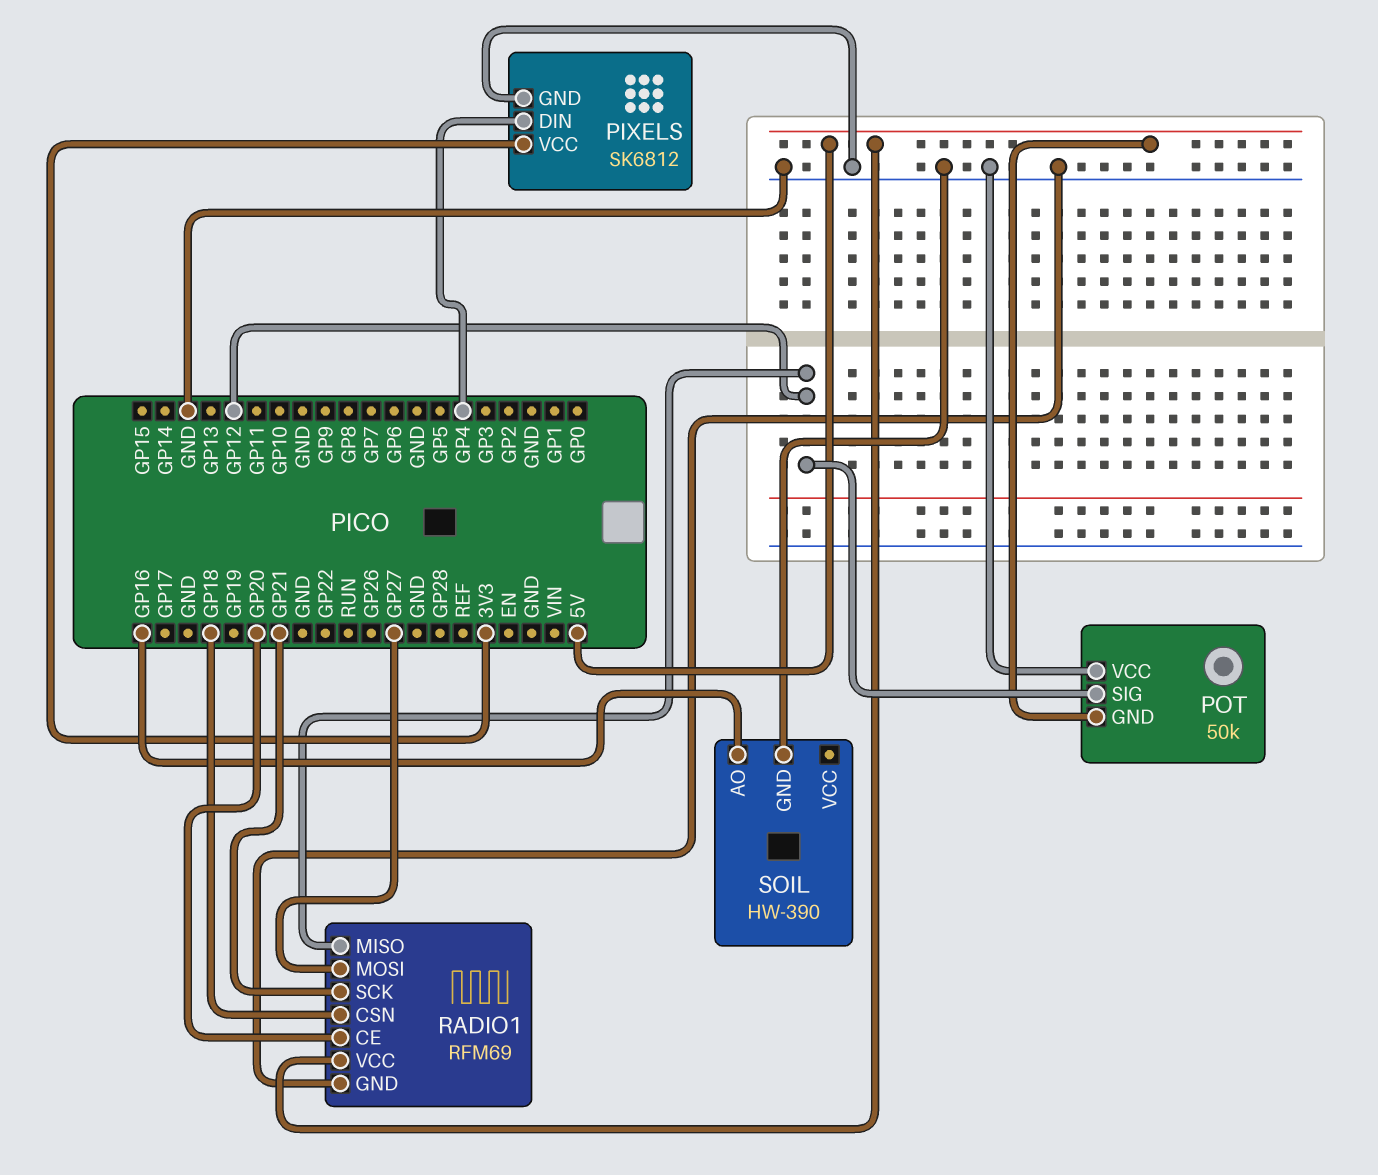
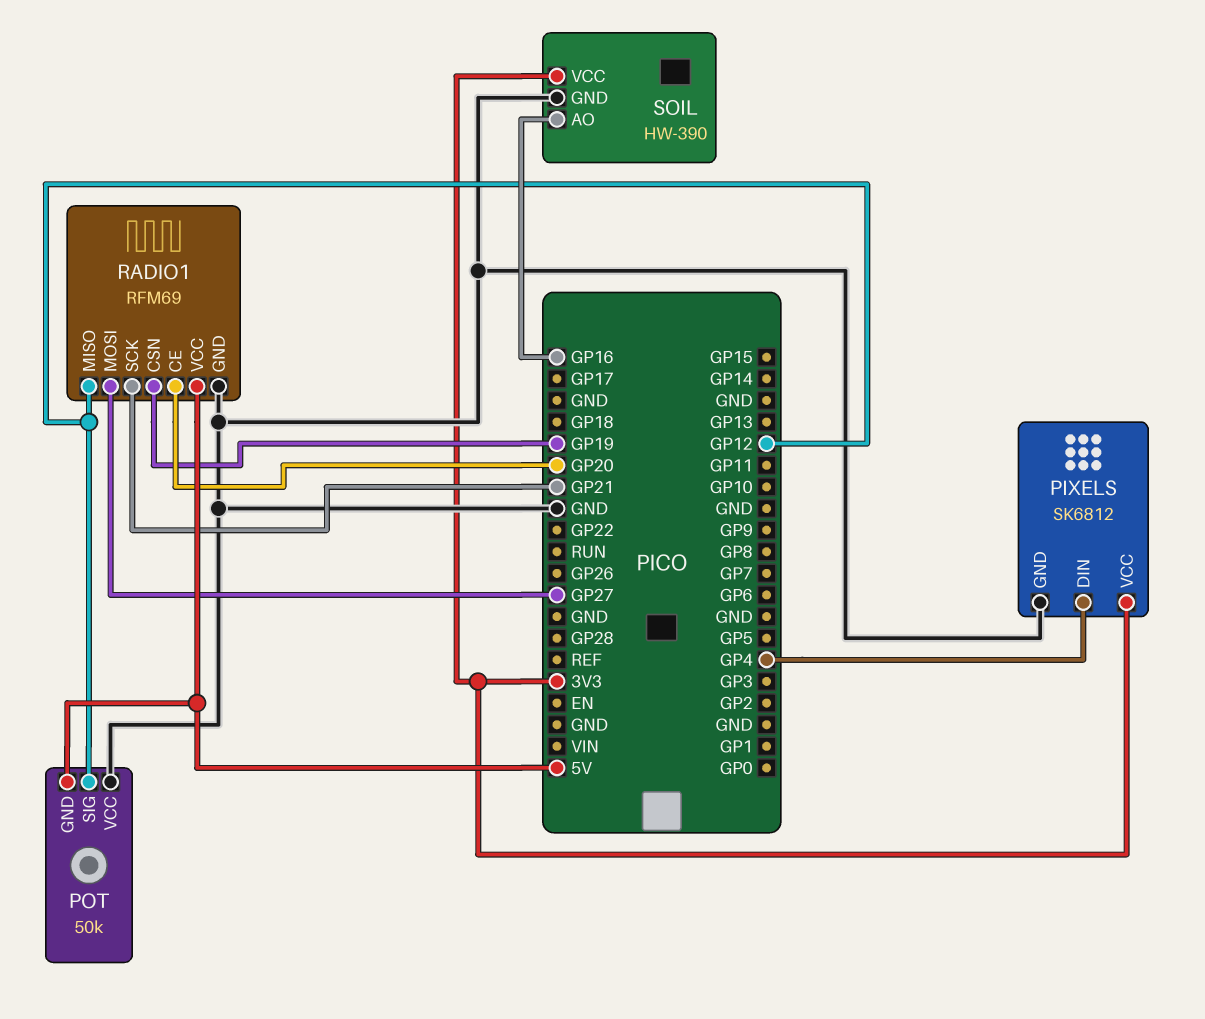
RADIO1 pin CSN: GP18 -> GP19
SOIL pin VCC: none -> 3V3

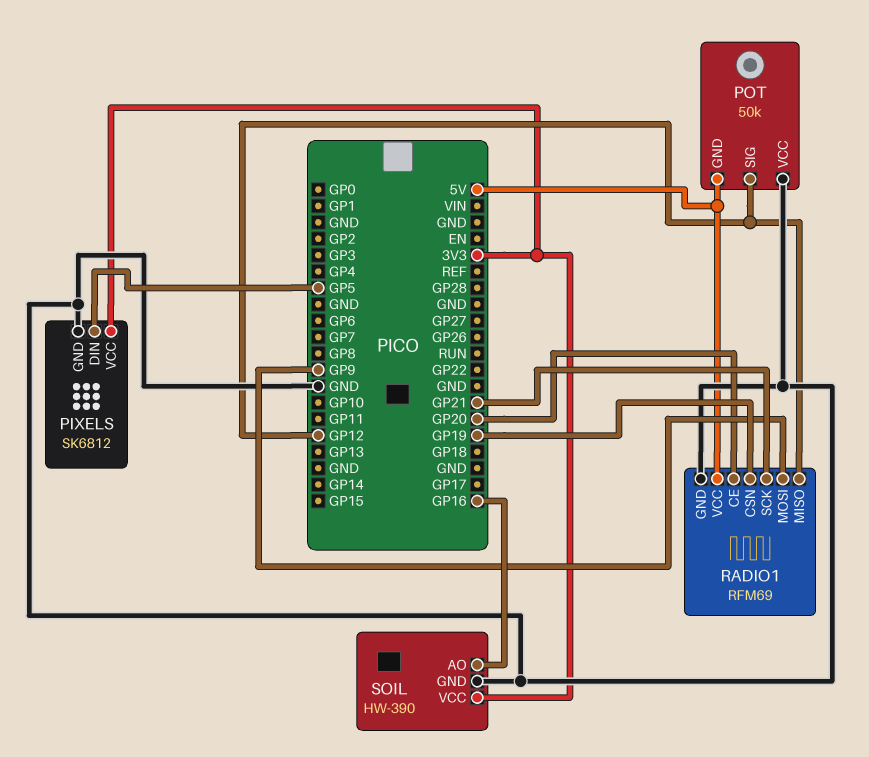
PIXELS pin DIN: GP4 -> GP5
RADIO1 pin MOSI: GP27 -> GP9

